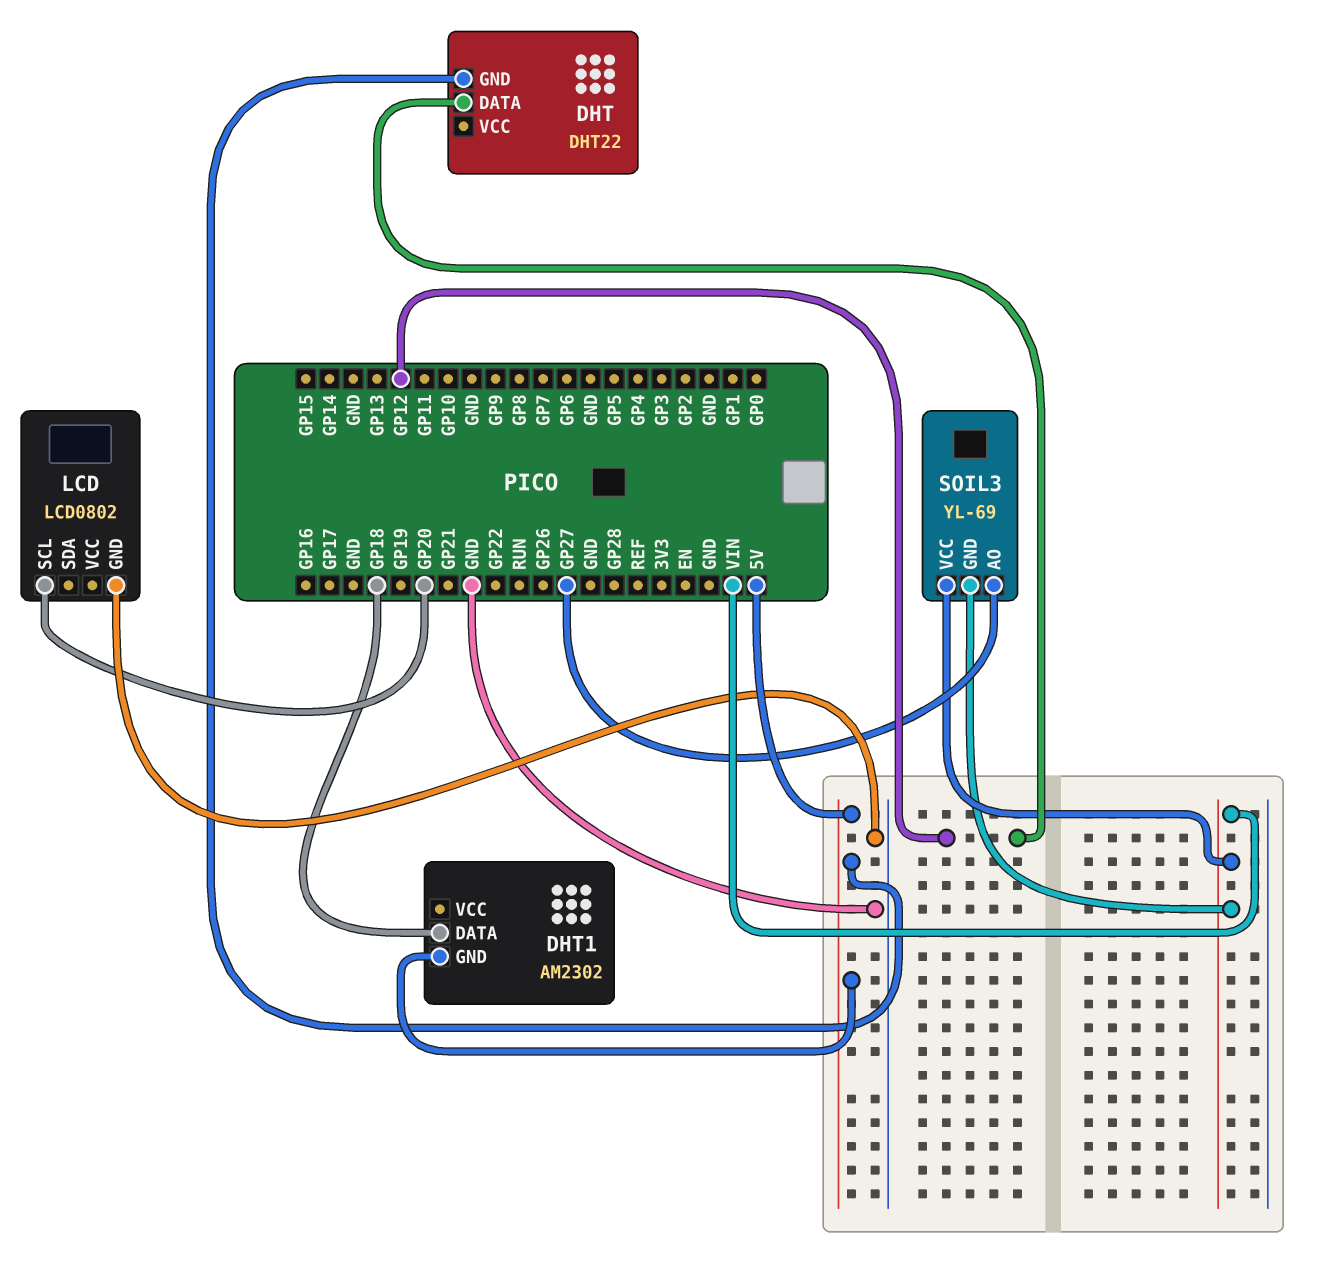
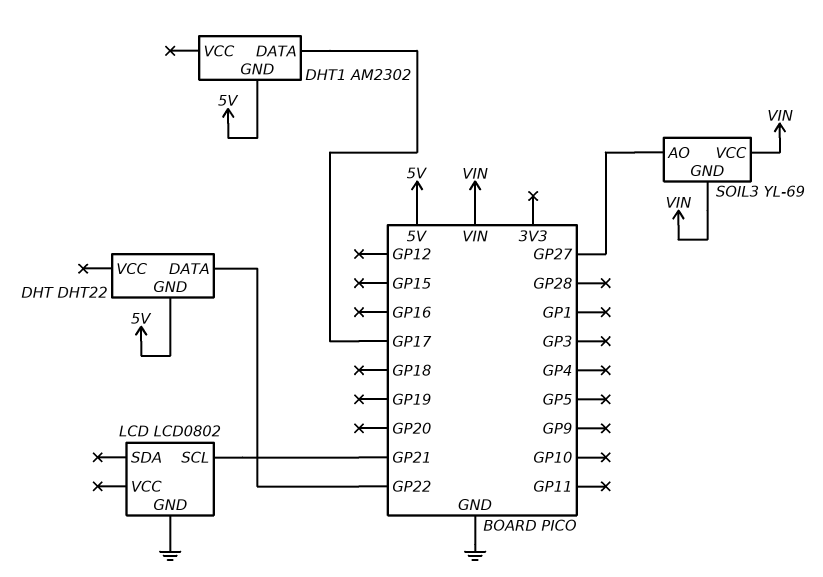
DHT pin DATA: GP12 -> GP22
DHT1 pin DATA: GP18 -> GP17
LCD pin SCL: GP20 -> GP21

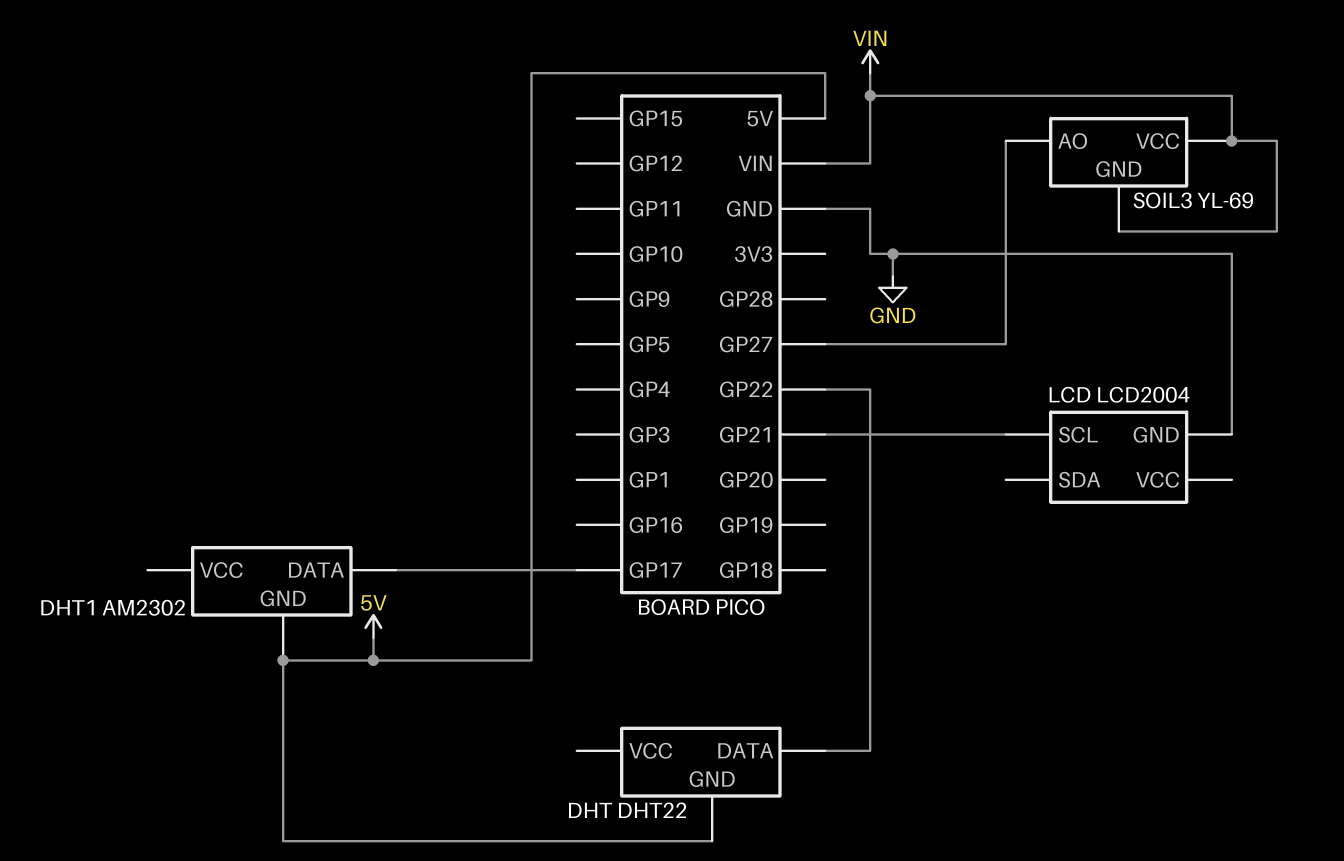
LCD: LCD0802 -> LCD2004

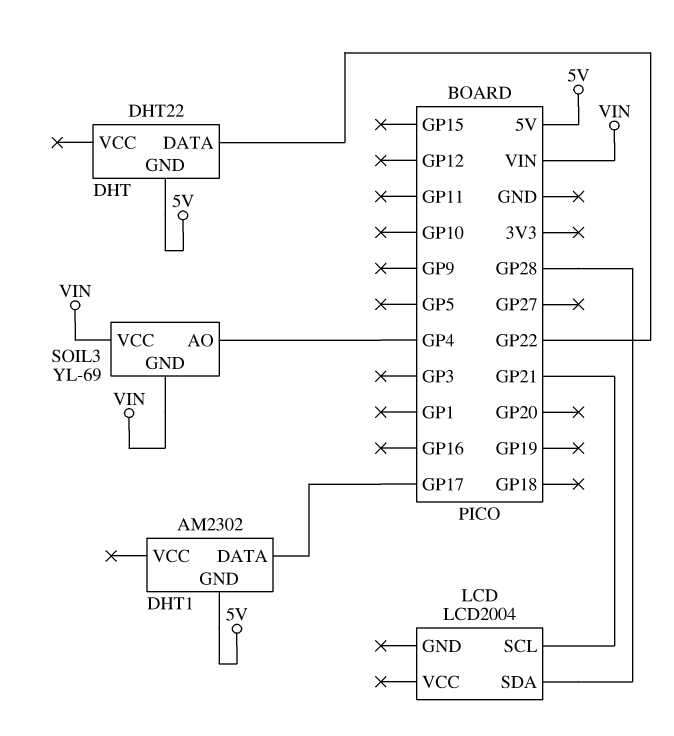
LCD pin GND: GND -> none
LCD pin SDA: none -> GP28
SOIL3 pin AO: GP27 -> GP4

